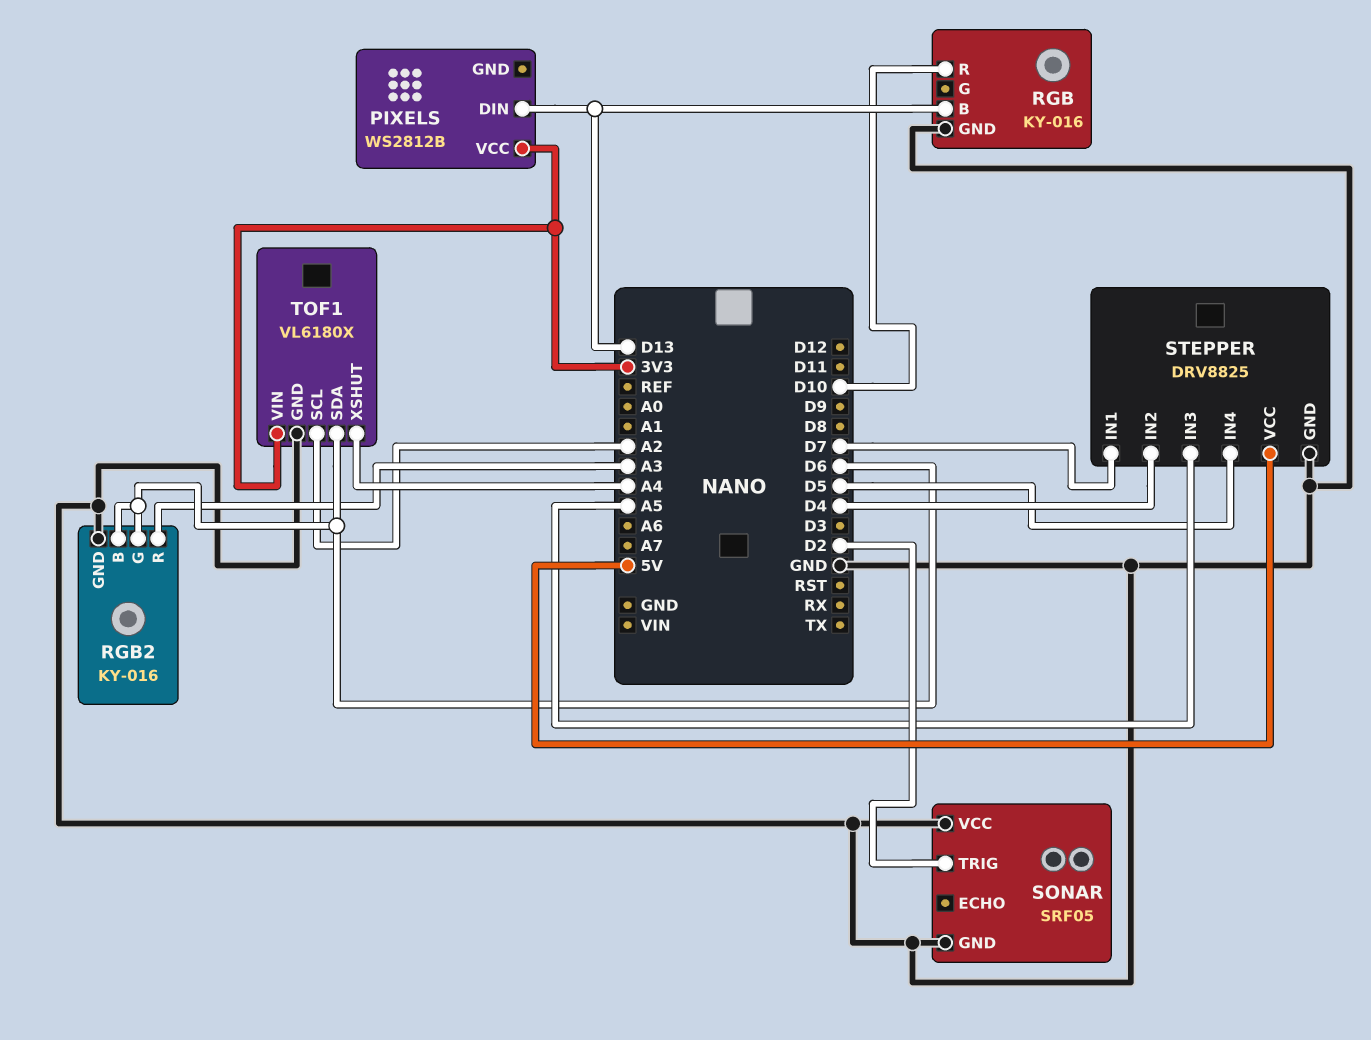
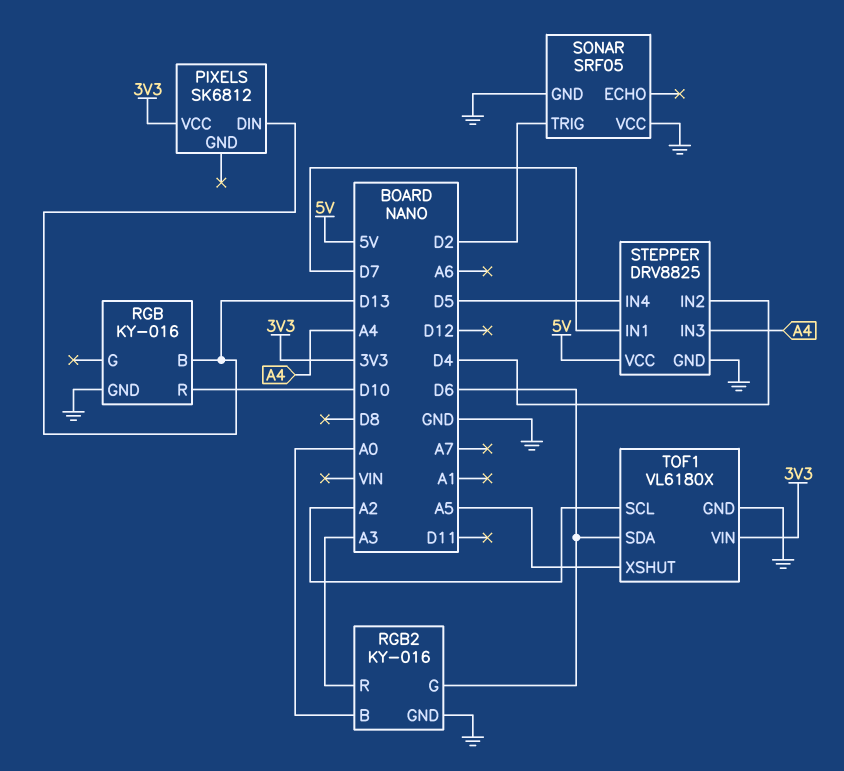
PIXELS: WS2812B -> SK6812
RGB2 pin B: D6 -> A0
STEPPER pin IN3: A5 -> A4
TOF1 pin XSHUT: A4 -> A5

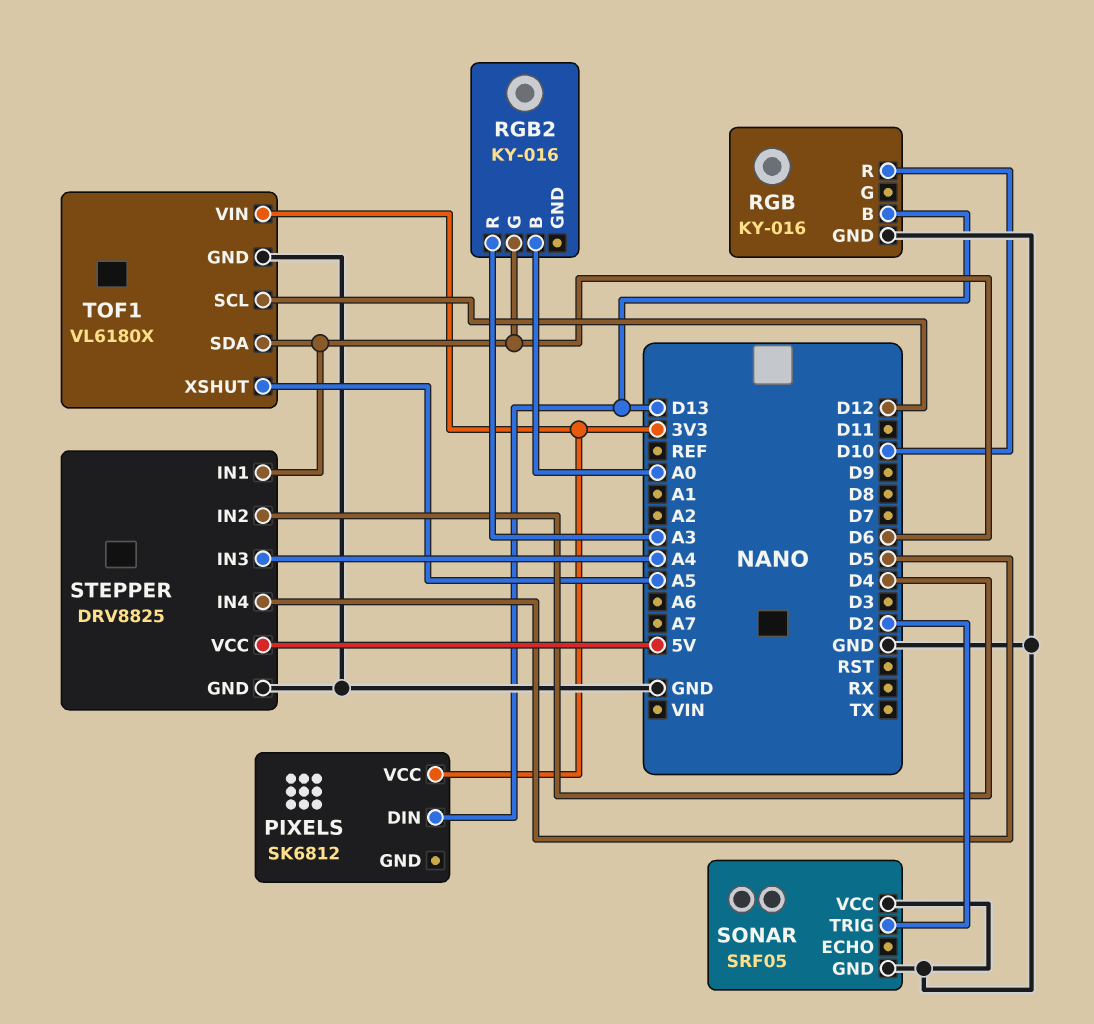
RGB2 pin GND: GND -> none
STEPPER pin IN1: D7 -> D6
TOF1 pin SCL: A2 -> D12

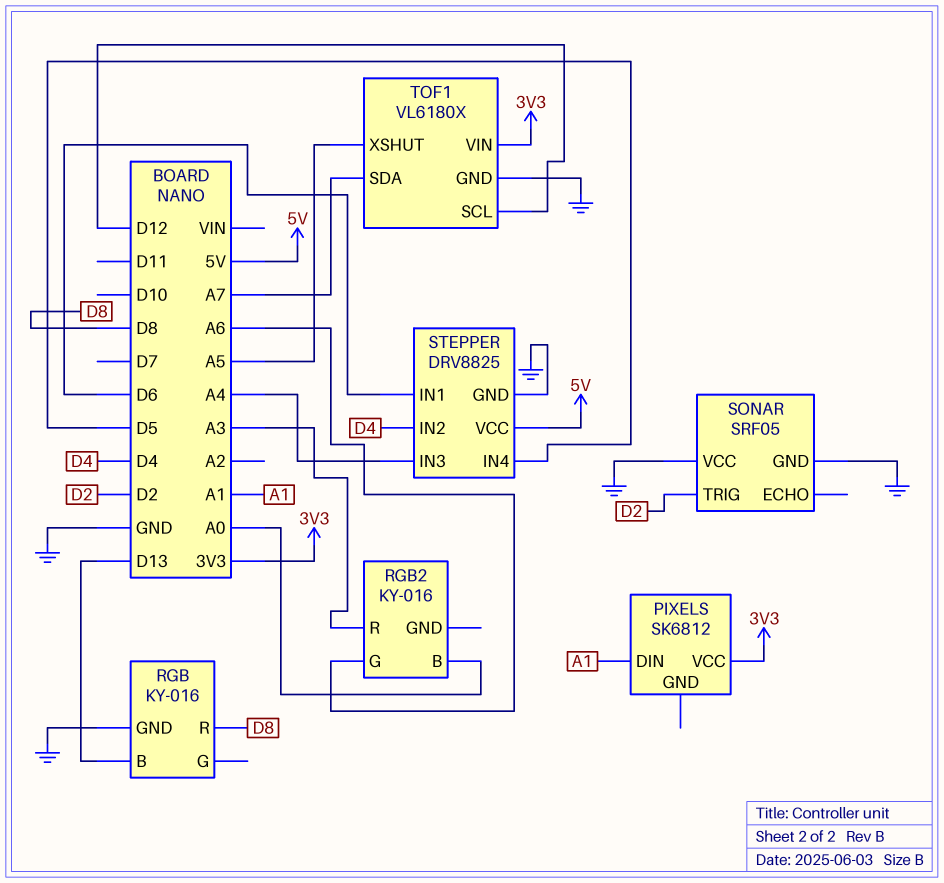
PIXELS pin DIN: D13 -> A1
RGB pin R: D10 -> D8
RGB2 pin G: D6 -> A6
TOF1 pin SDA: D6 -> A7

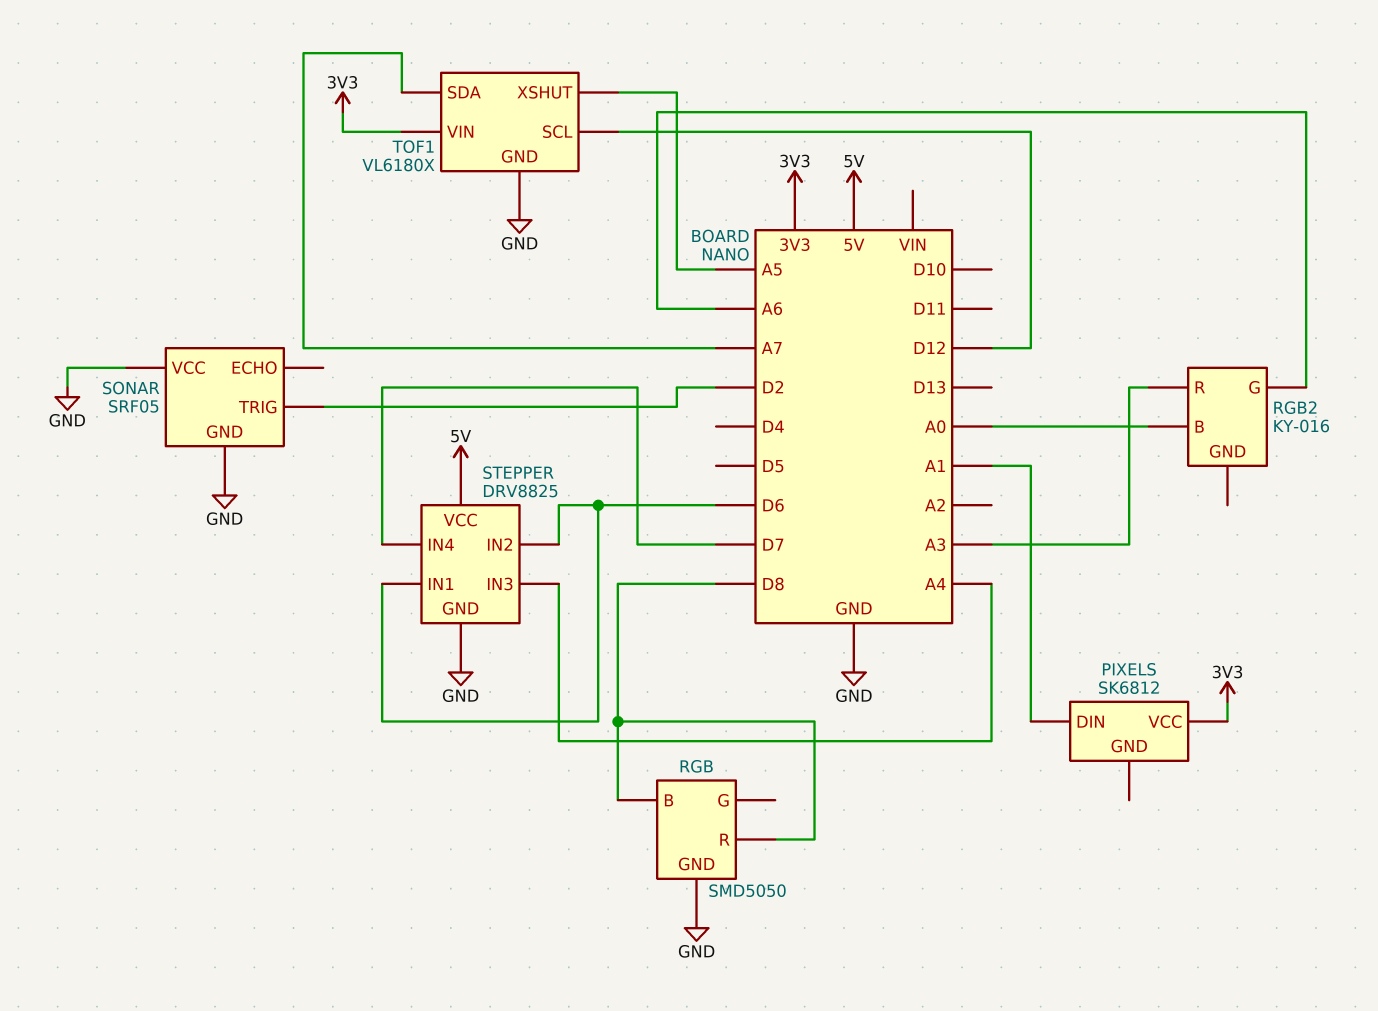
RGB: KY-016 -> SMD5050
RGB pin B: D13 -> D8
STEPPER pin IN2: D4 -> D6
STEPPER pin IN4: D5 -> D7

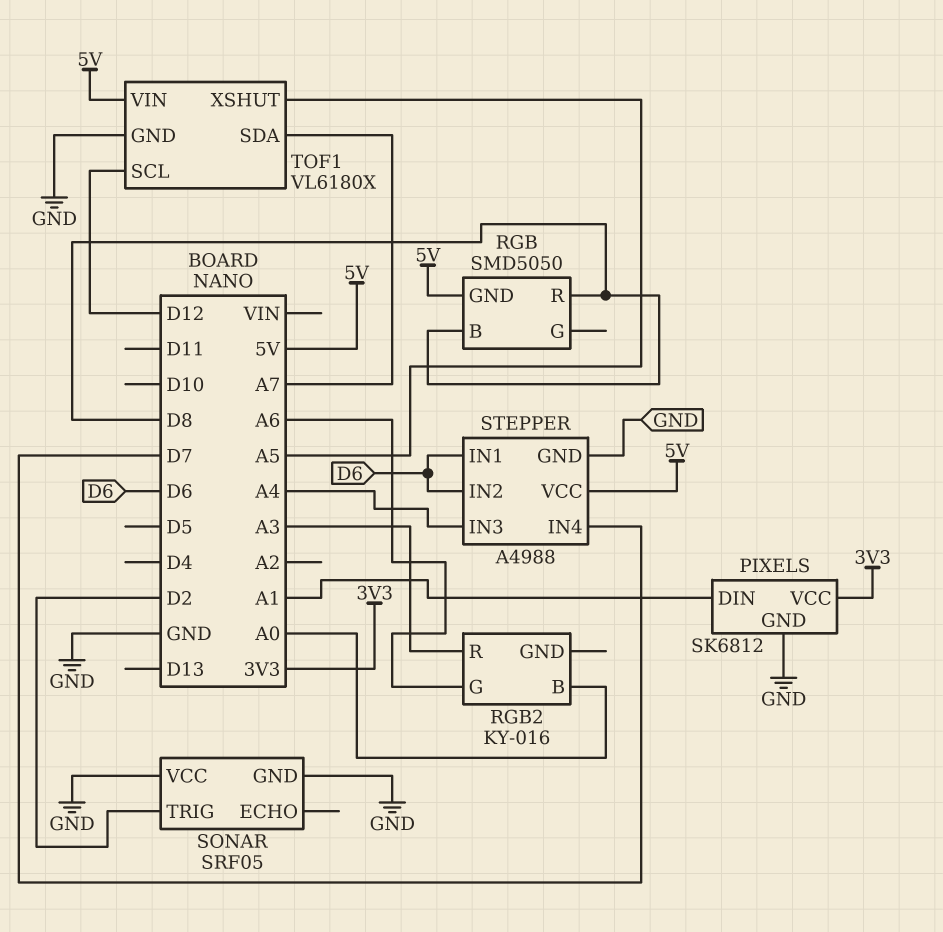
PIXELS pin GND: none -> GND
RGB pin GND: GND -> 5V
STEPPER: DRV8825 -> A4988
TOF1 pin VIN: 3V3 -> 5V

